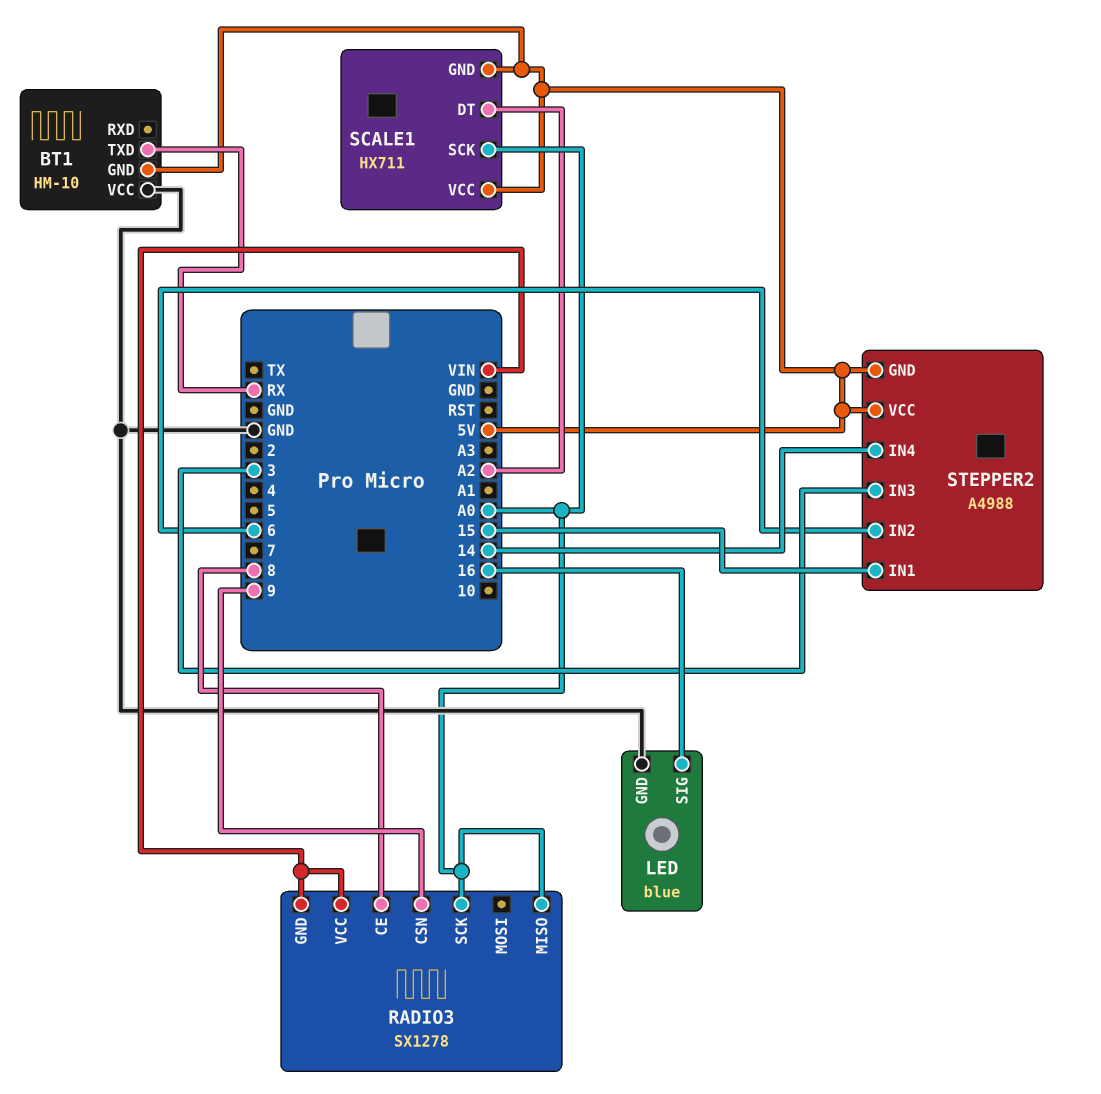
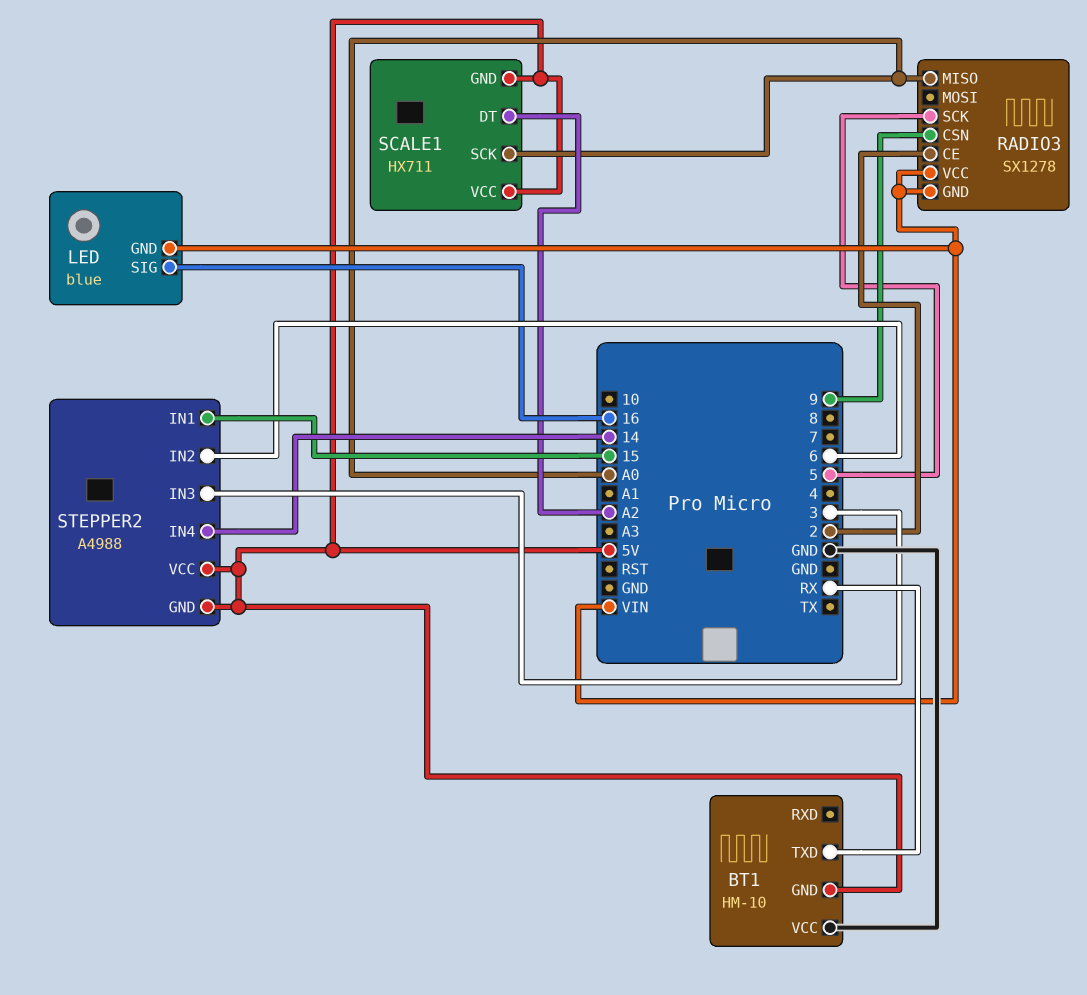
LED pin GND: GND -> VIN
RADIO3 pin CE: 8 -> 2
RADIO3 pin SCK: A0 -> 5

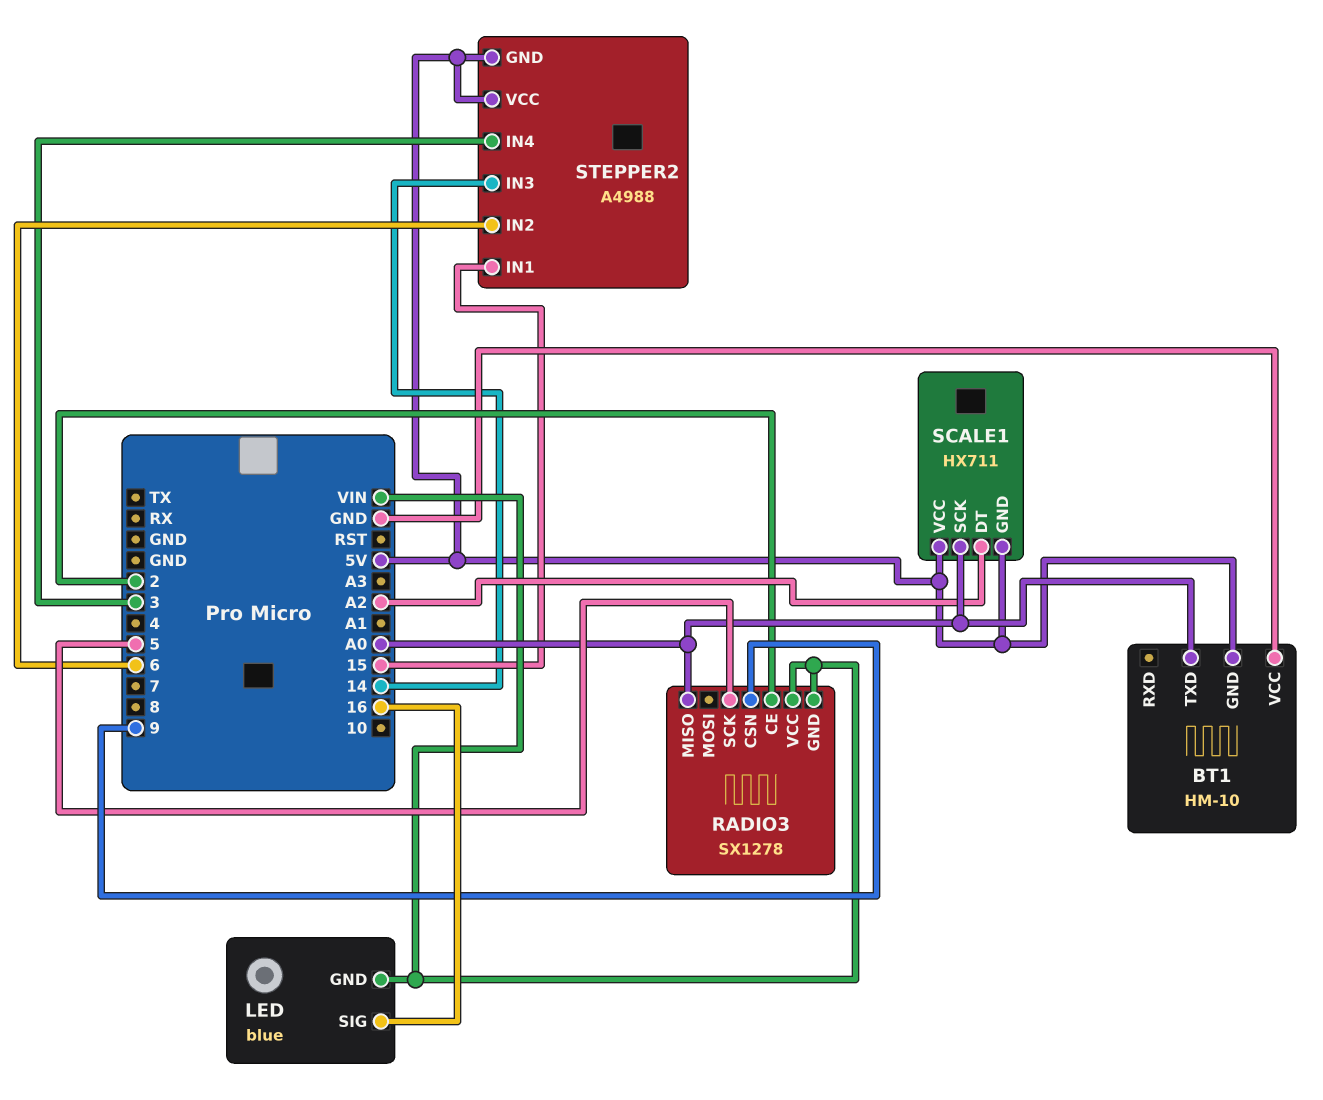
BT1 pin TXD: RX -> A0
STEPPER2 pin IN3: 3 -> 14
STEPPER2 pin IN4: 14 -> 3

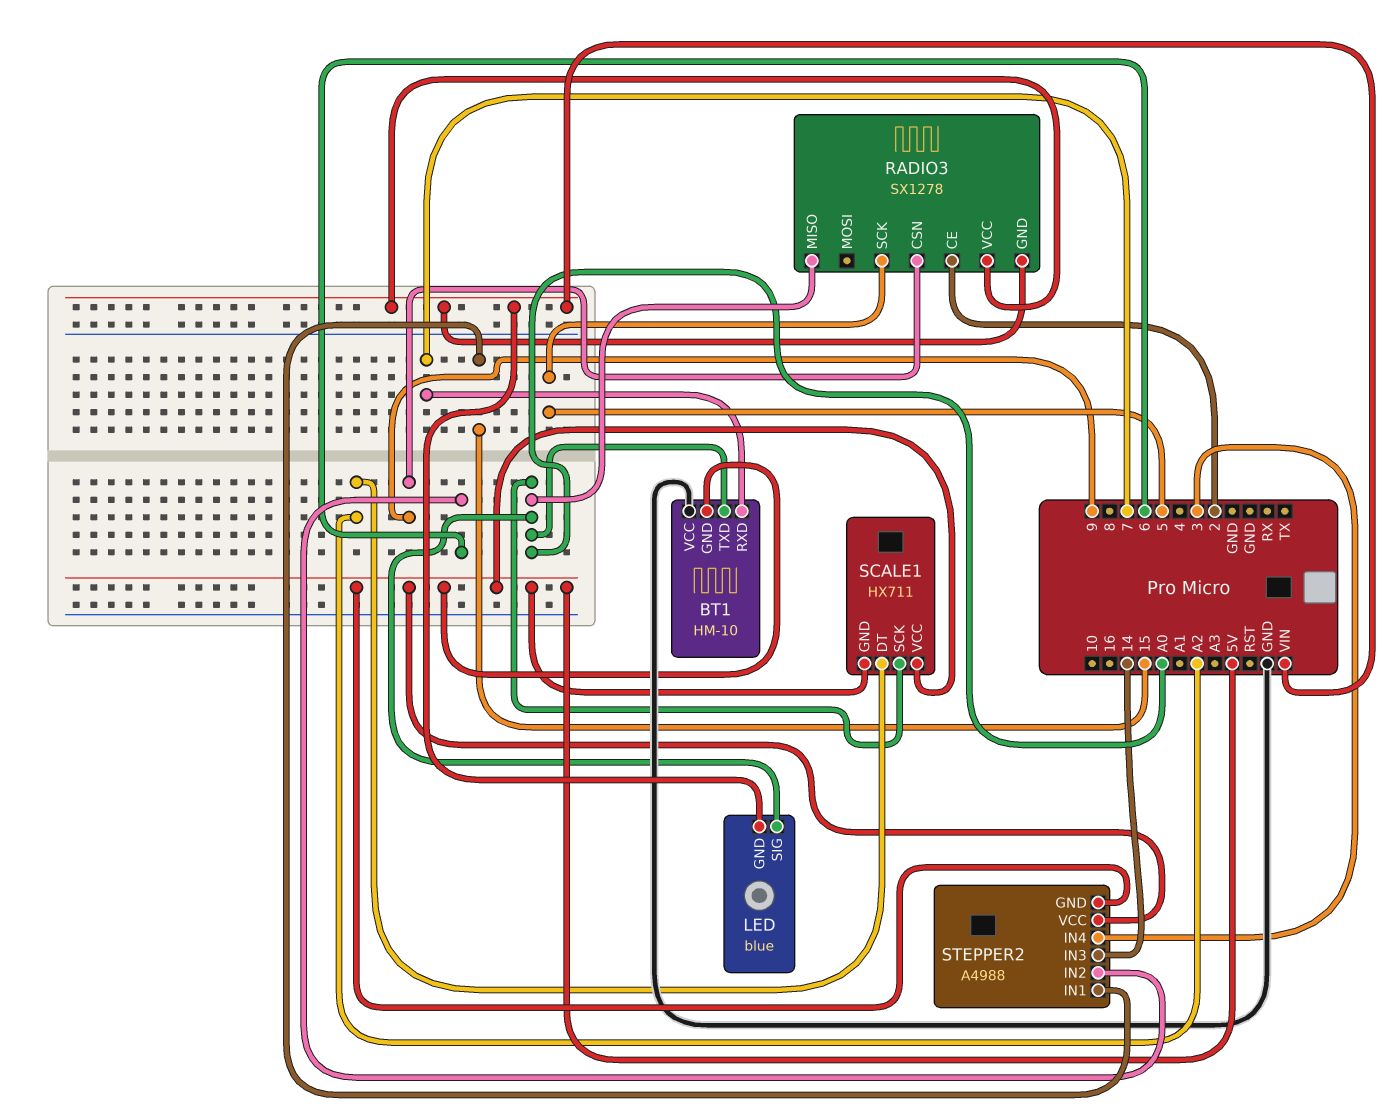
BT1 pin RXD: none -> 7
LED pin SIG: 16 -> A0

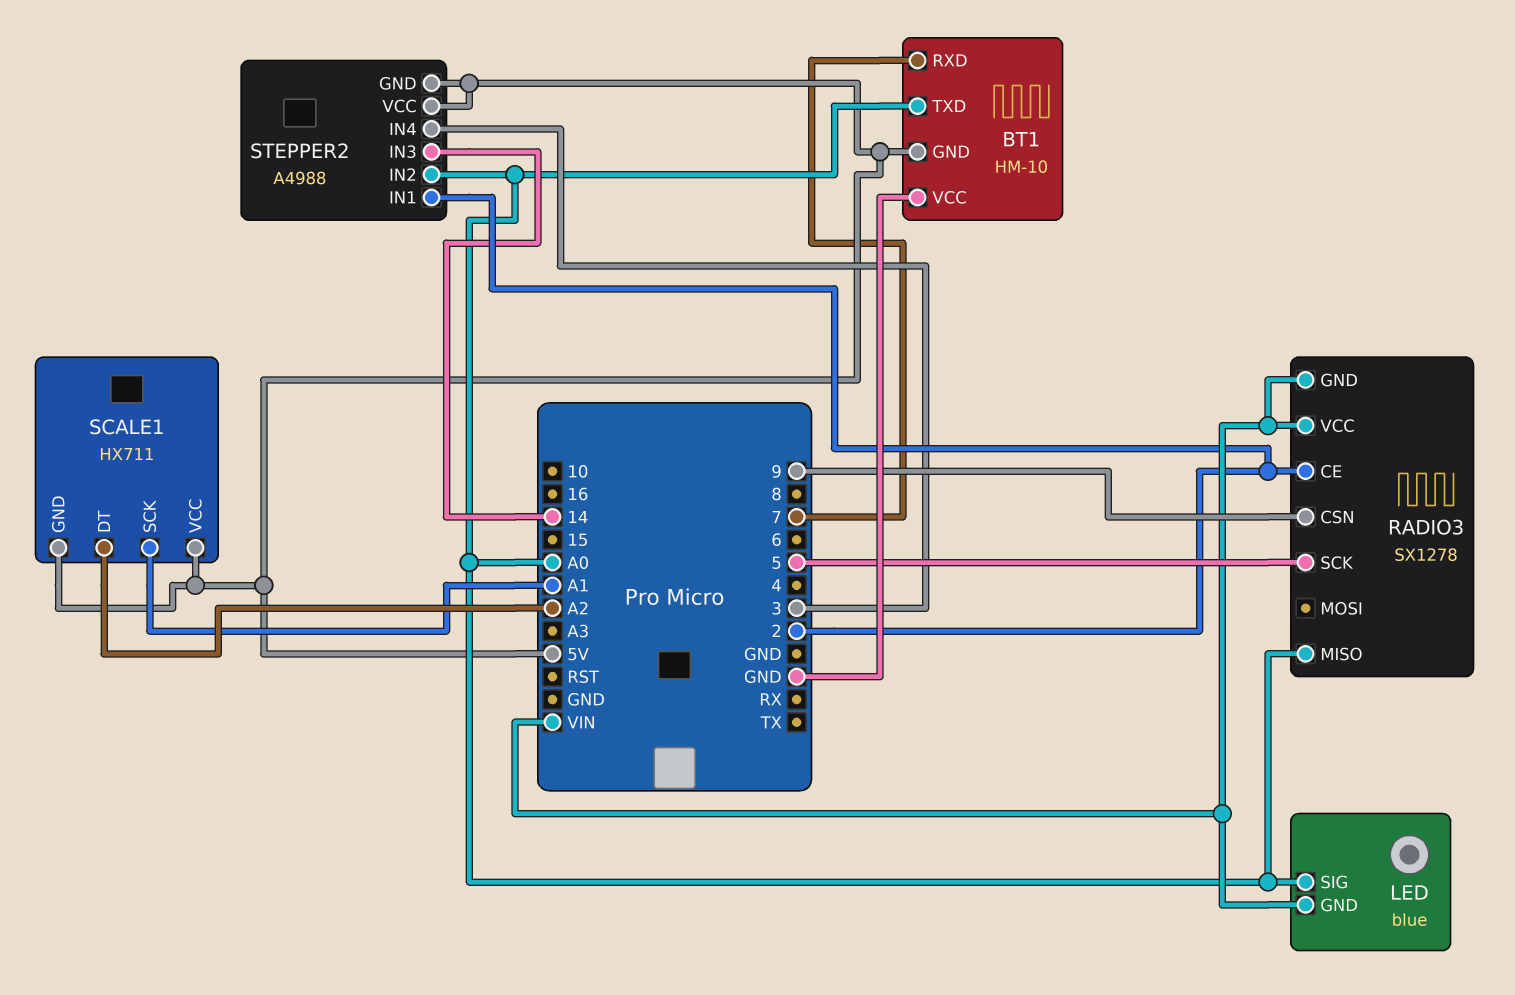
SCALE1 pin SCK: A0 -> A1
STEPPER2 pin IN1: 15 -> 2
STEPPER2 pin IN2: 6 -> A0

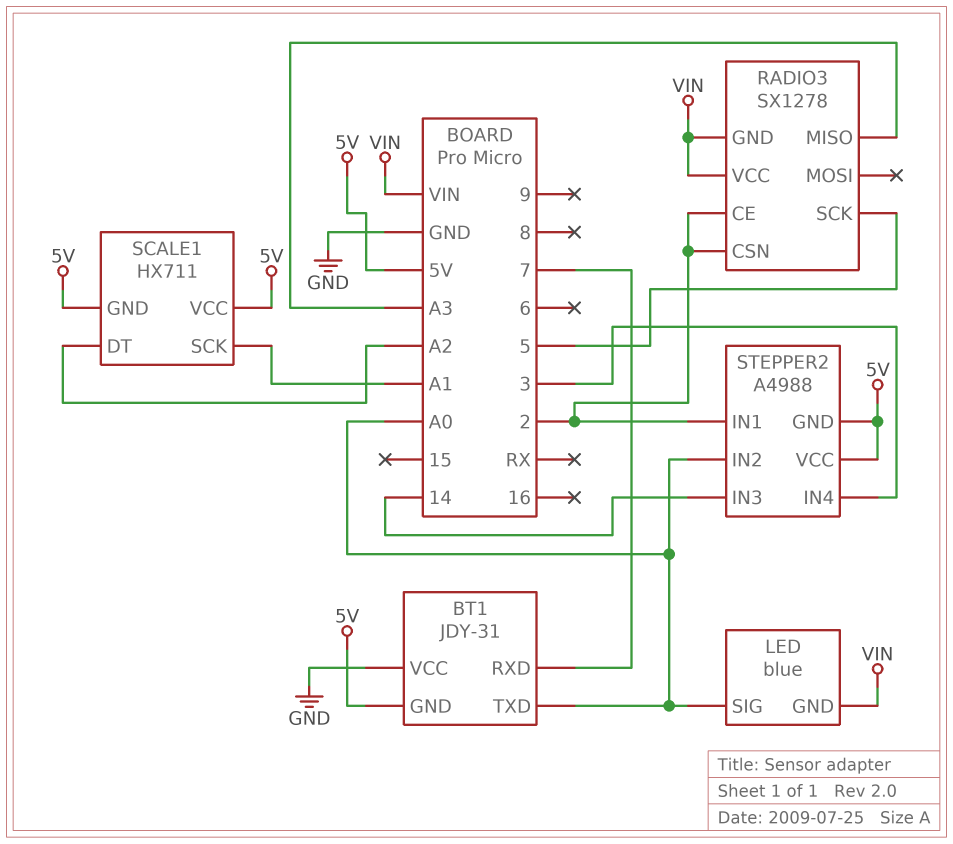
BT1: HM-10 -> JDY-31
RADIO3 pin CSN: 9 -> 2
RADIO3 pin MISO: A0 -> A3

